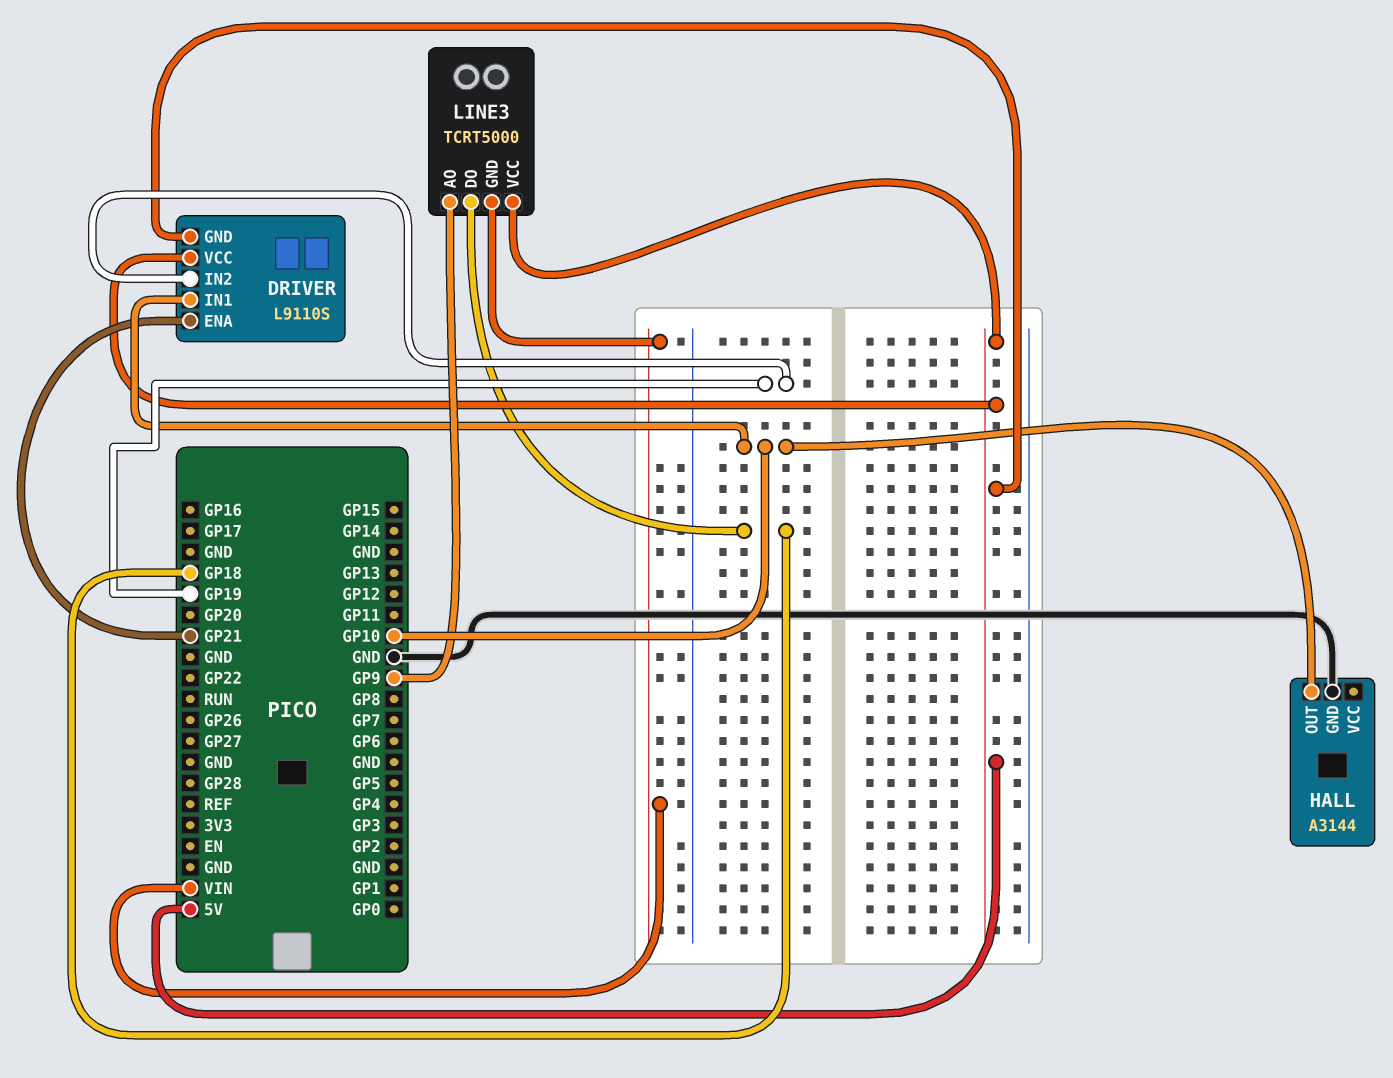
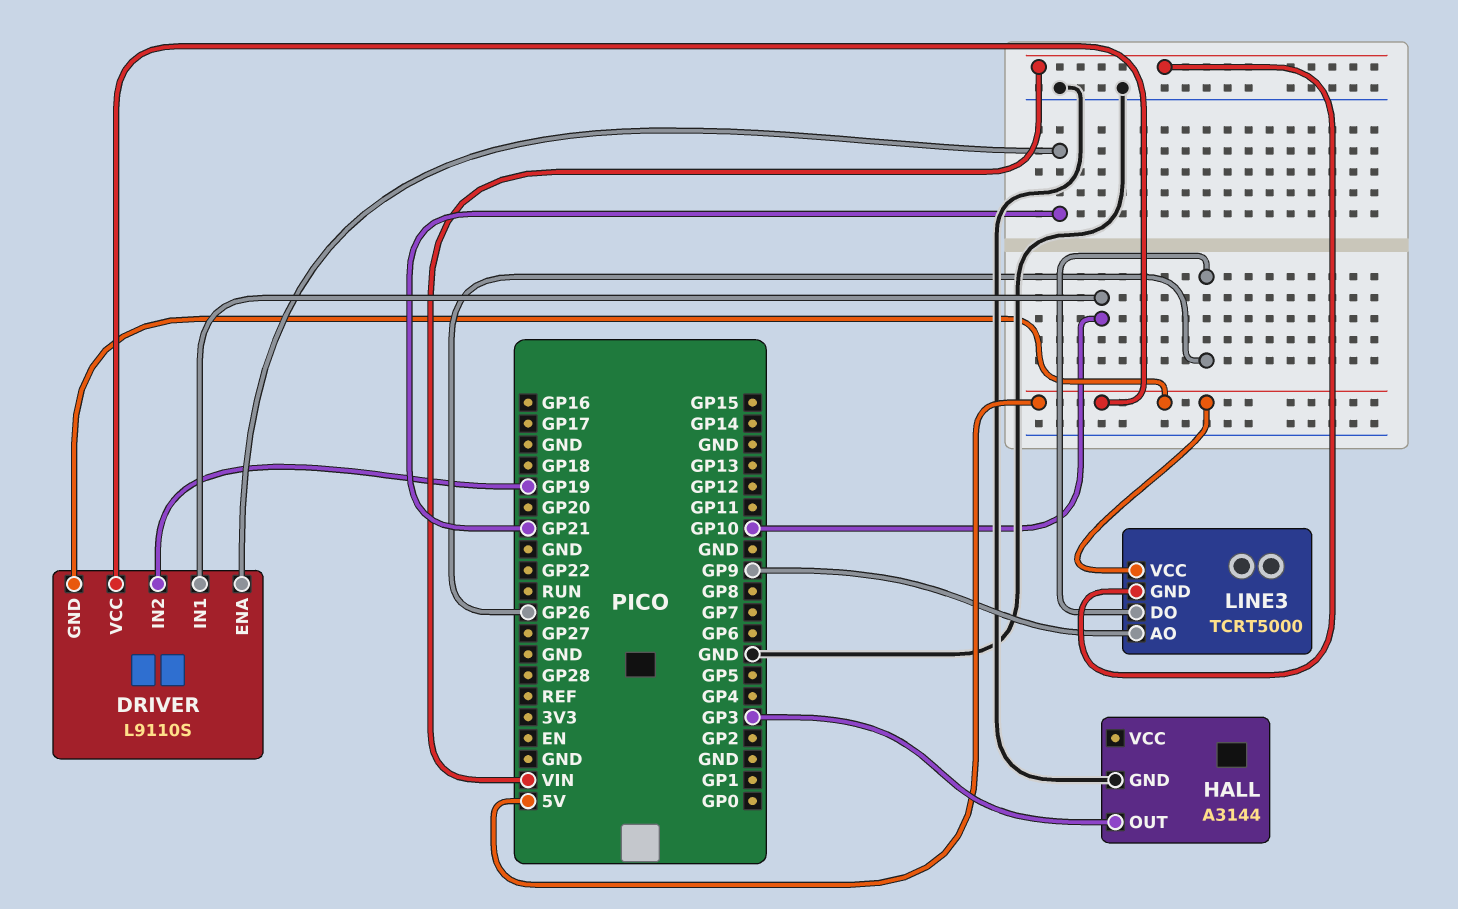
HALL pin OUT: GP10 -> GP3
LINE3 pin DO: GP18 -> GP26

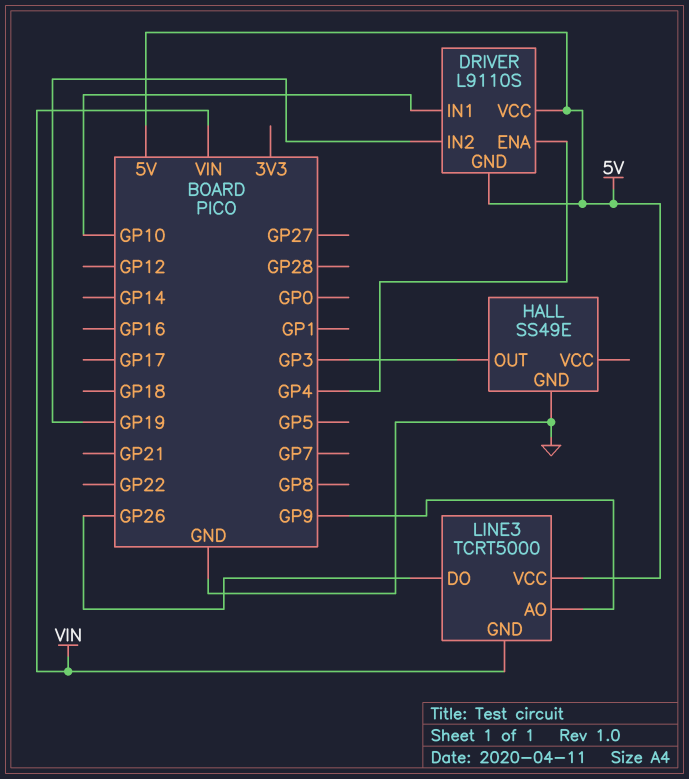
DRIVER pin ENA: GP21 -> GP4
HALL: A3144 -> SS49E

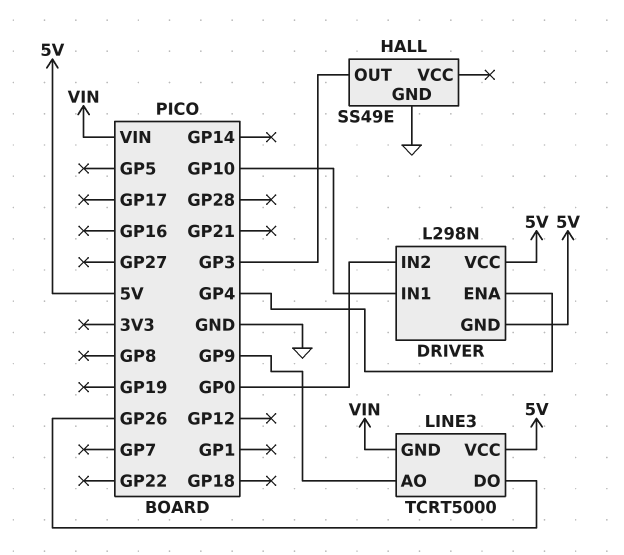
DRIVER: L9110S -> L298N
DRIVER pin IN2: GP19 -> GP0

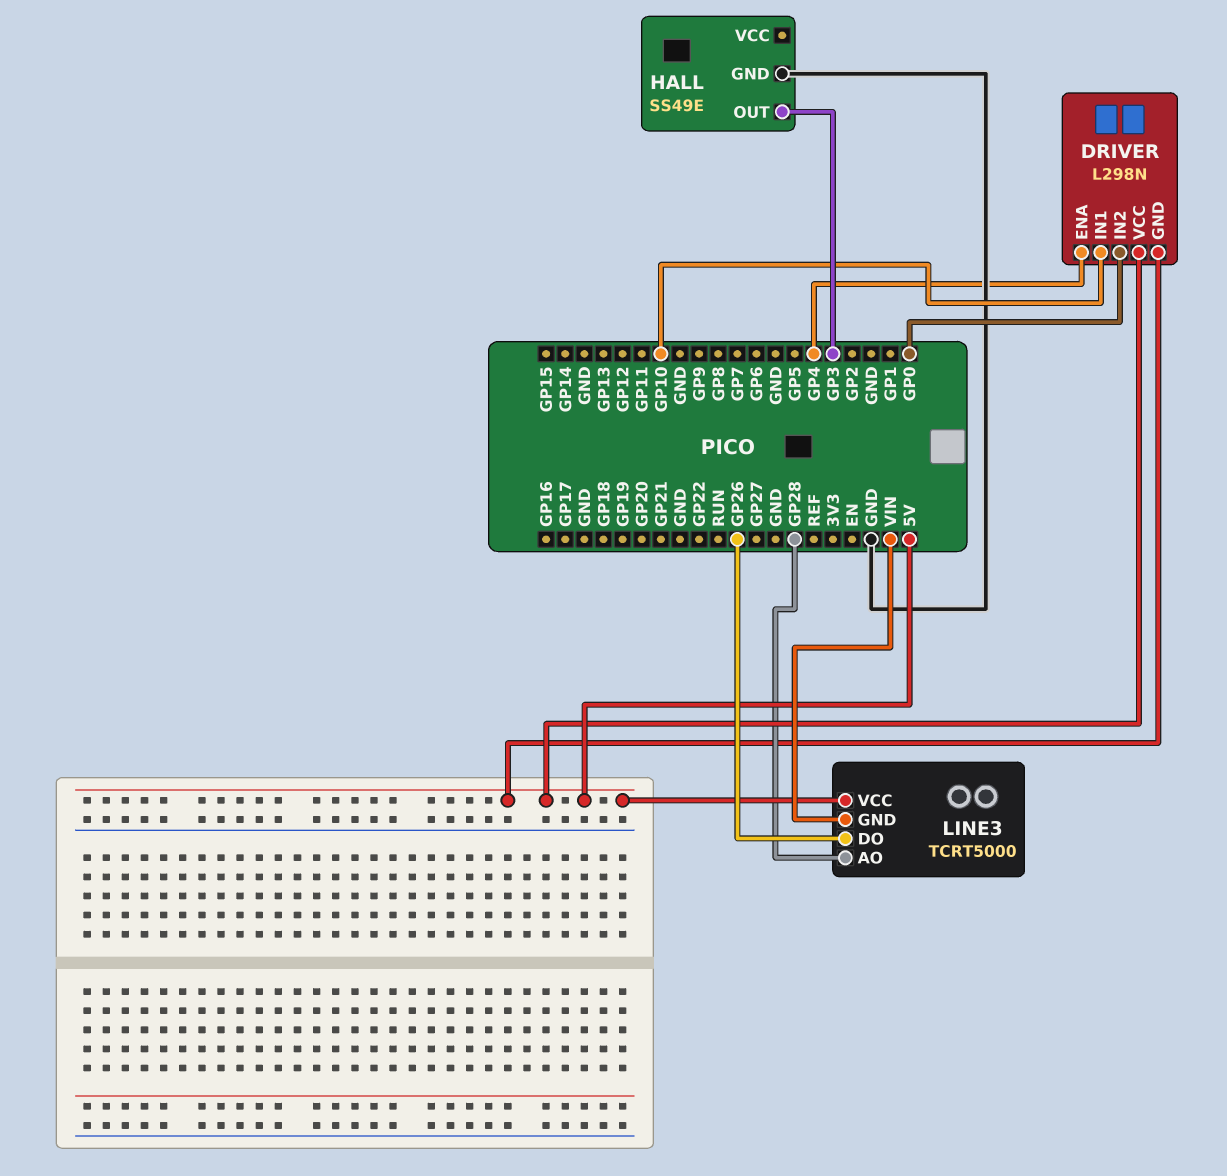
LINE3 pin AO: GP9 -> GP28

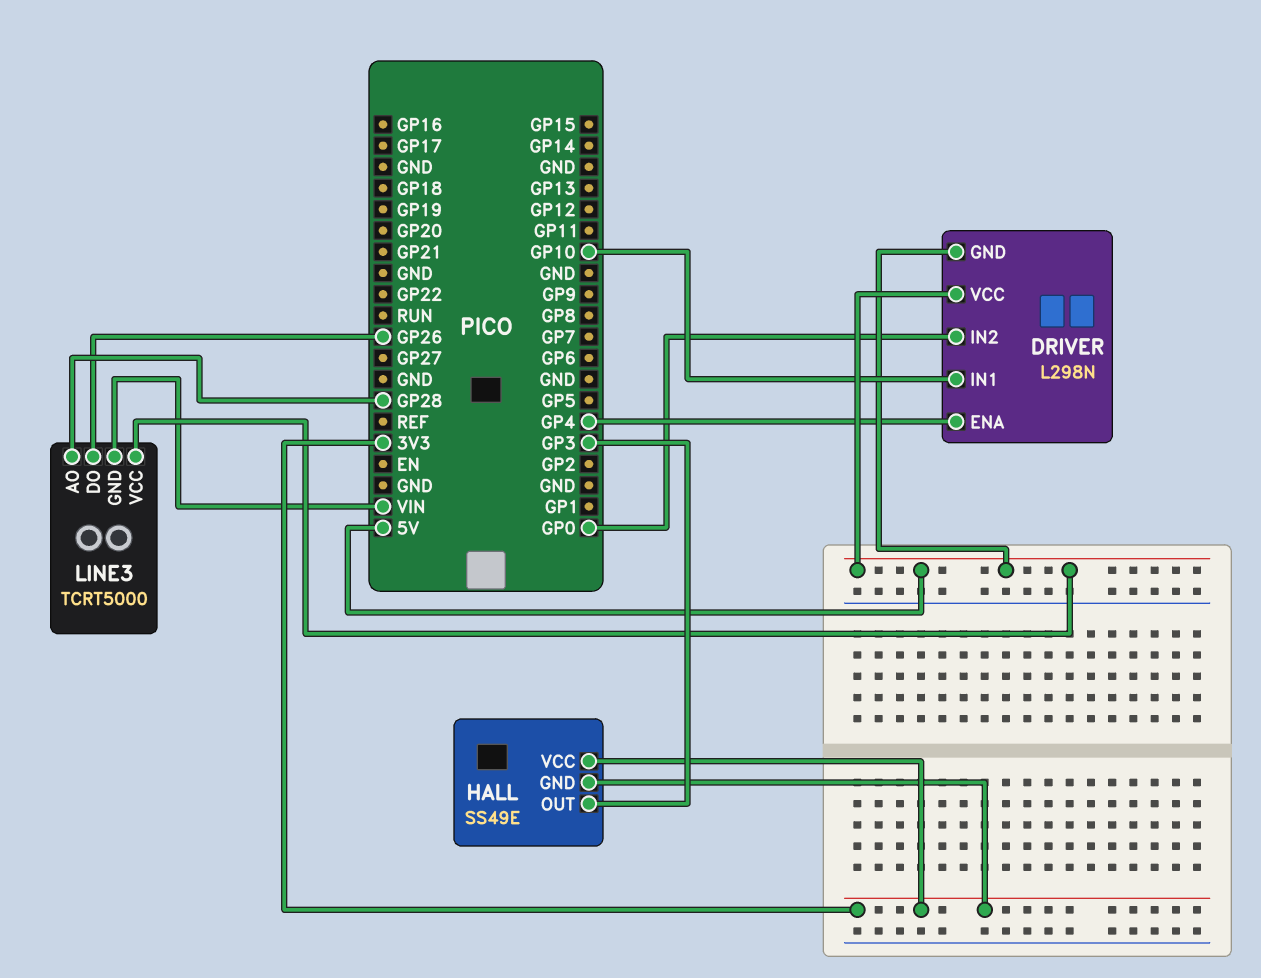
HALL pin GND: GND -> 3V3
HALL pin VCC: none -> 3V3

